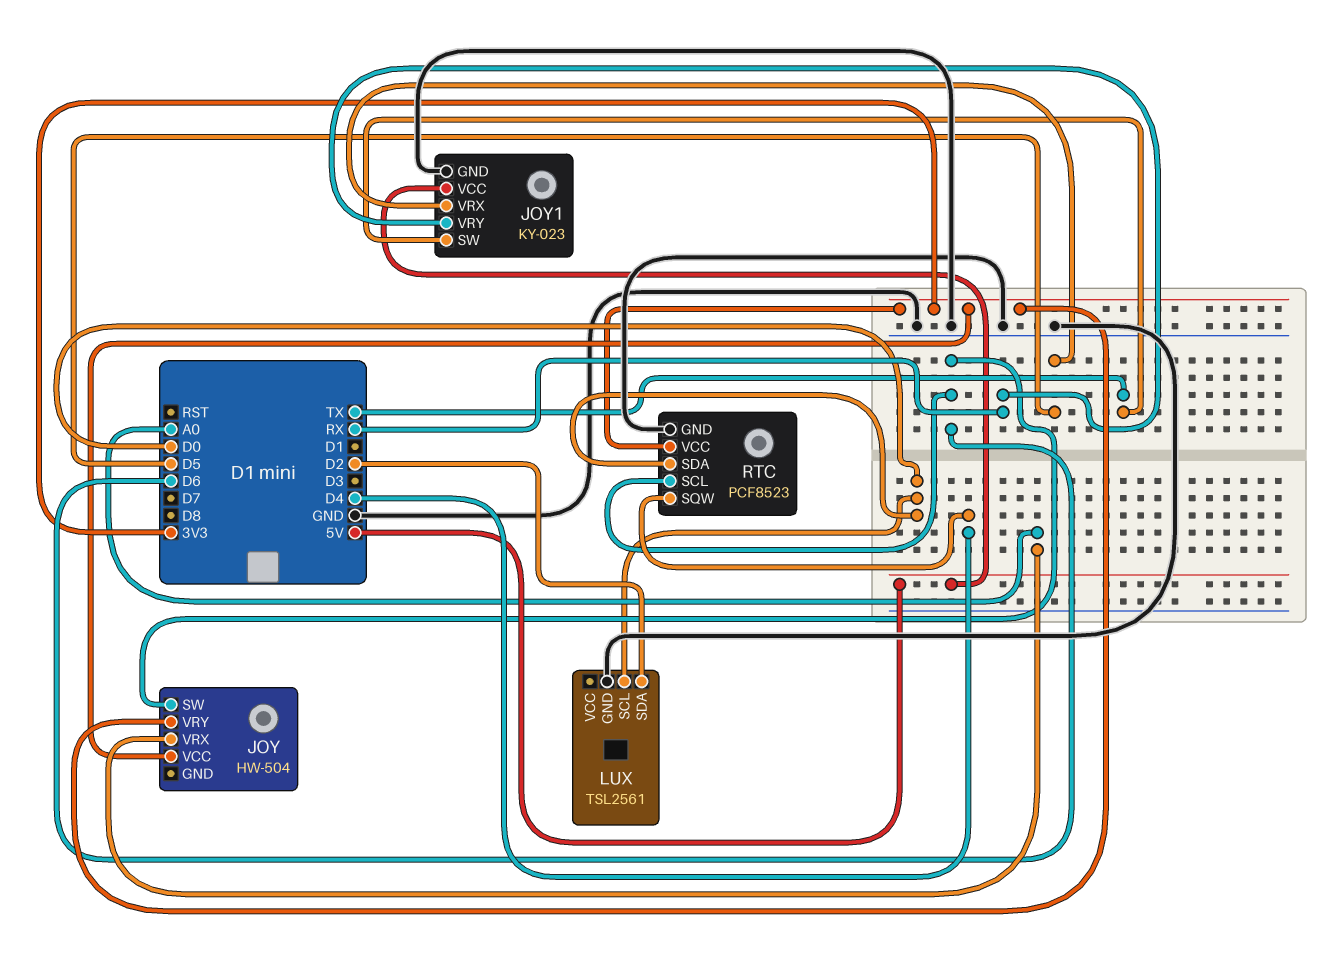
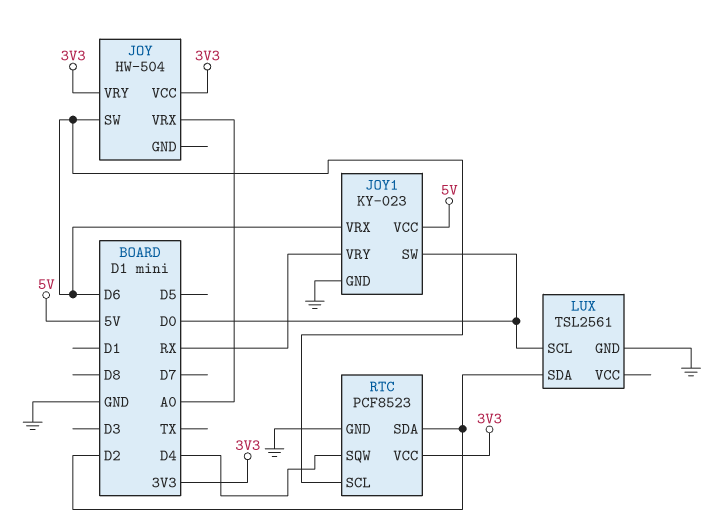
JOY1 pin SW: TX -> D0
JOY1 pin VRX: D5 -> D6
RTC pin SDA: D0 -> D2

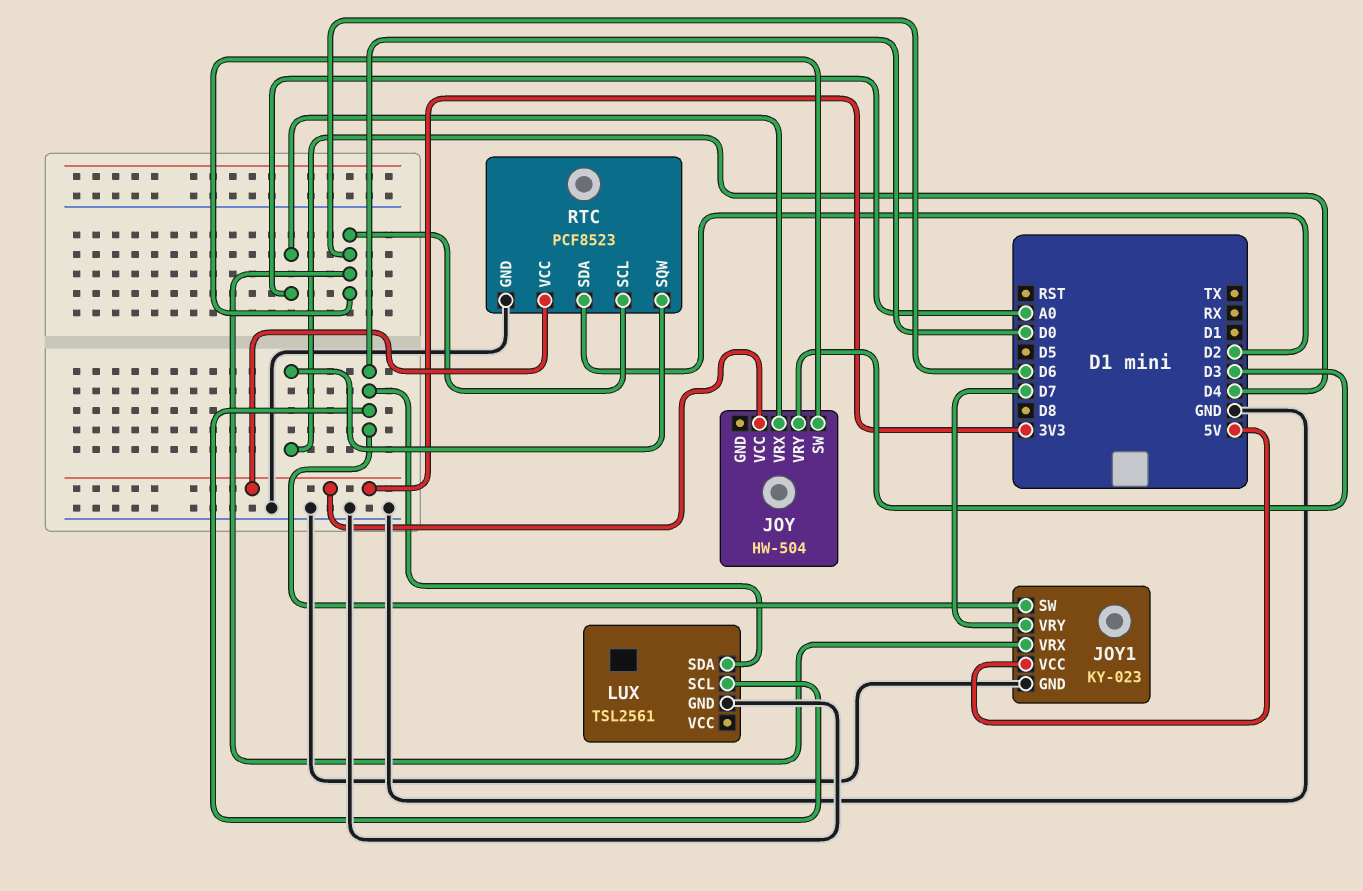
JOY pin VRY: 3V3 -> D3
JOY1 pin VRY: RX -> D7
LUX pin SDA: D2 -> D0

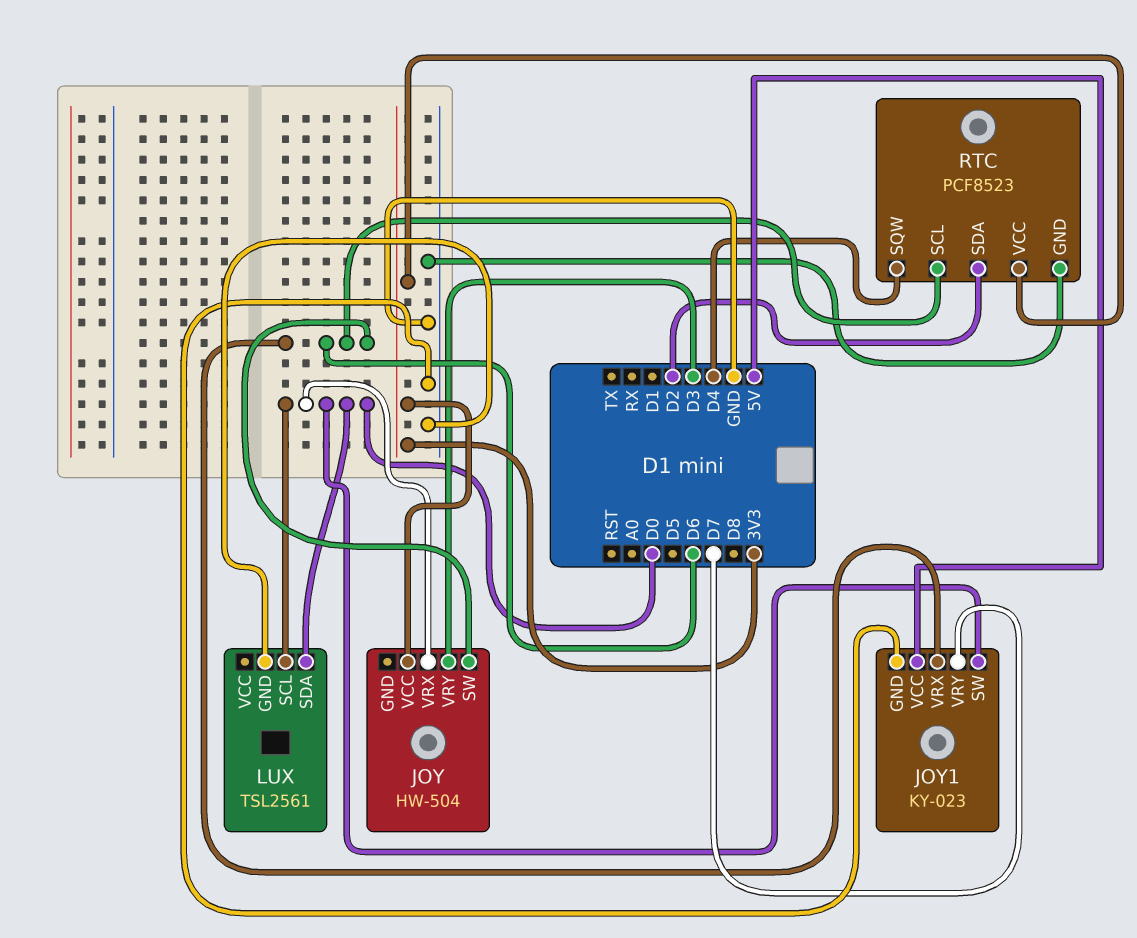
JOY pin VRX: A0 -> D0

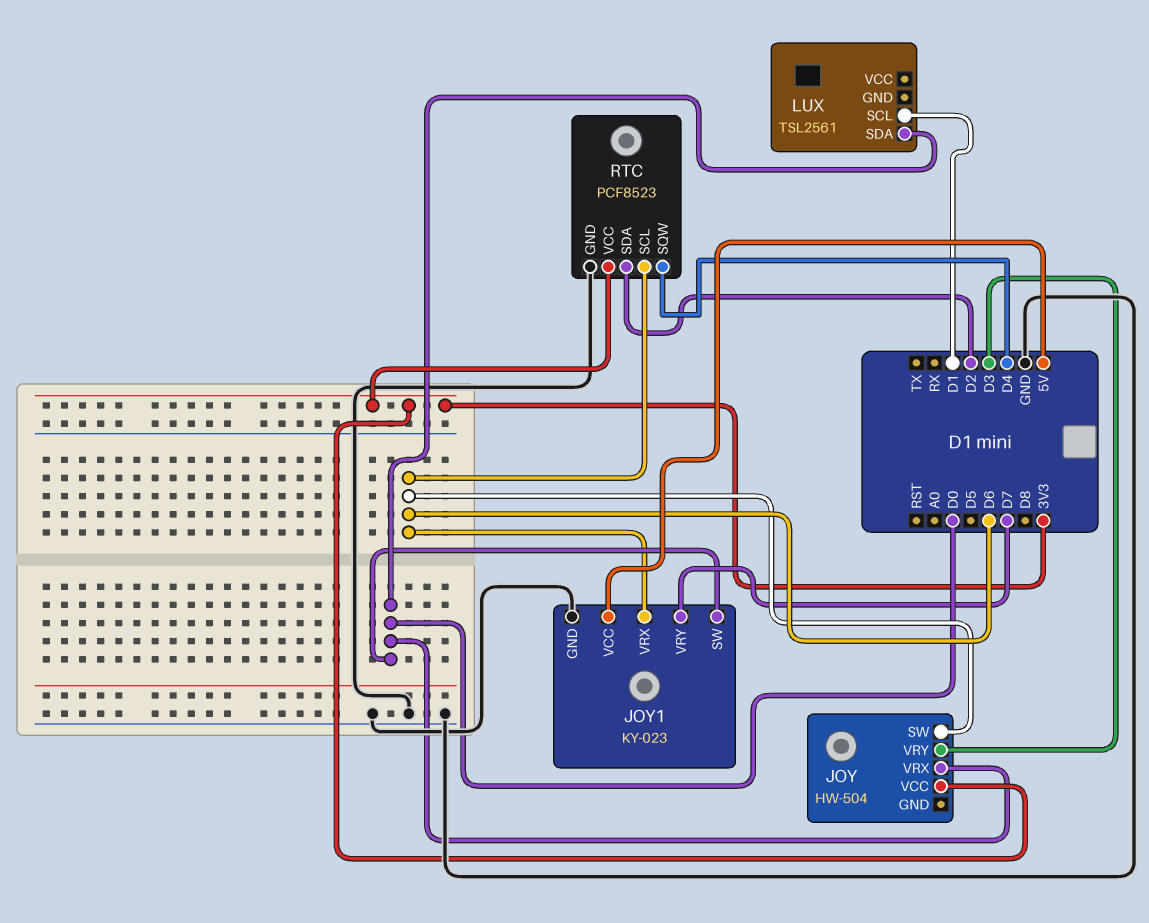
LUX pin GND: GND -> none
LUX pin SCL: D0 -> D1

